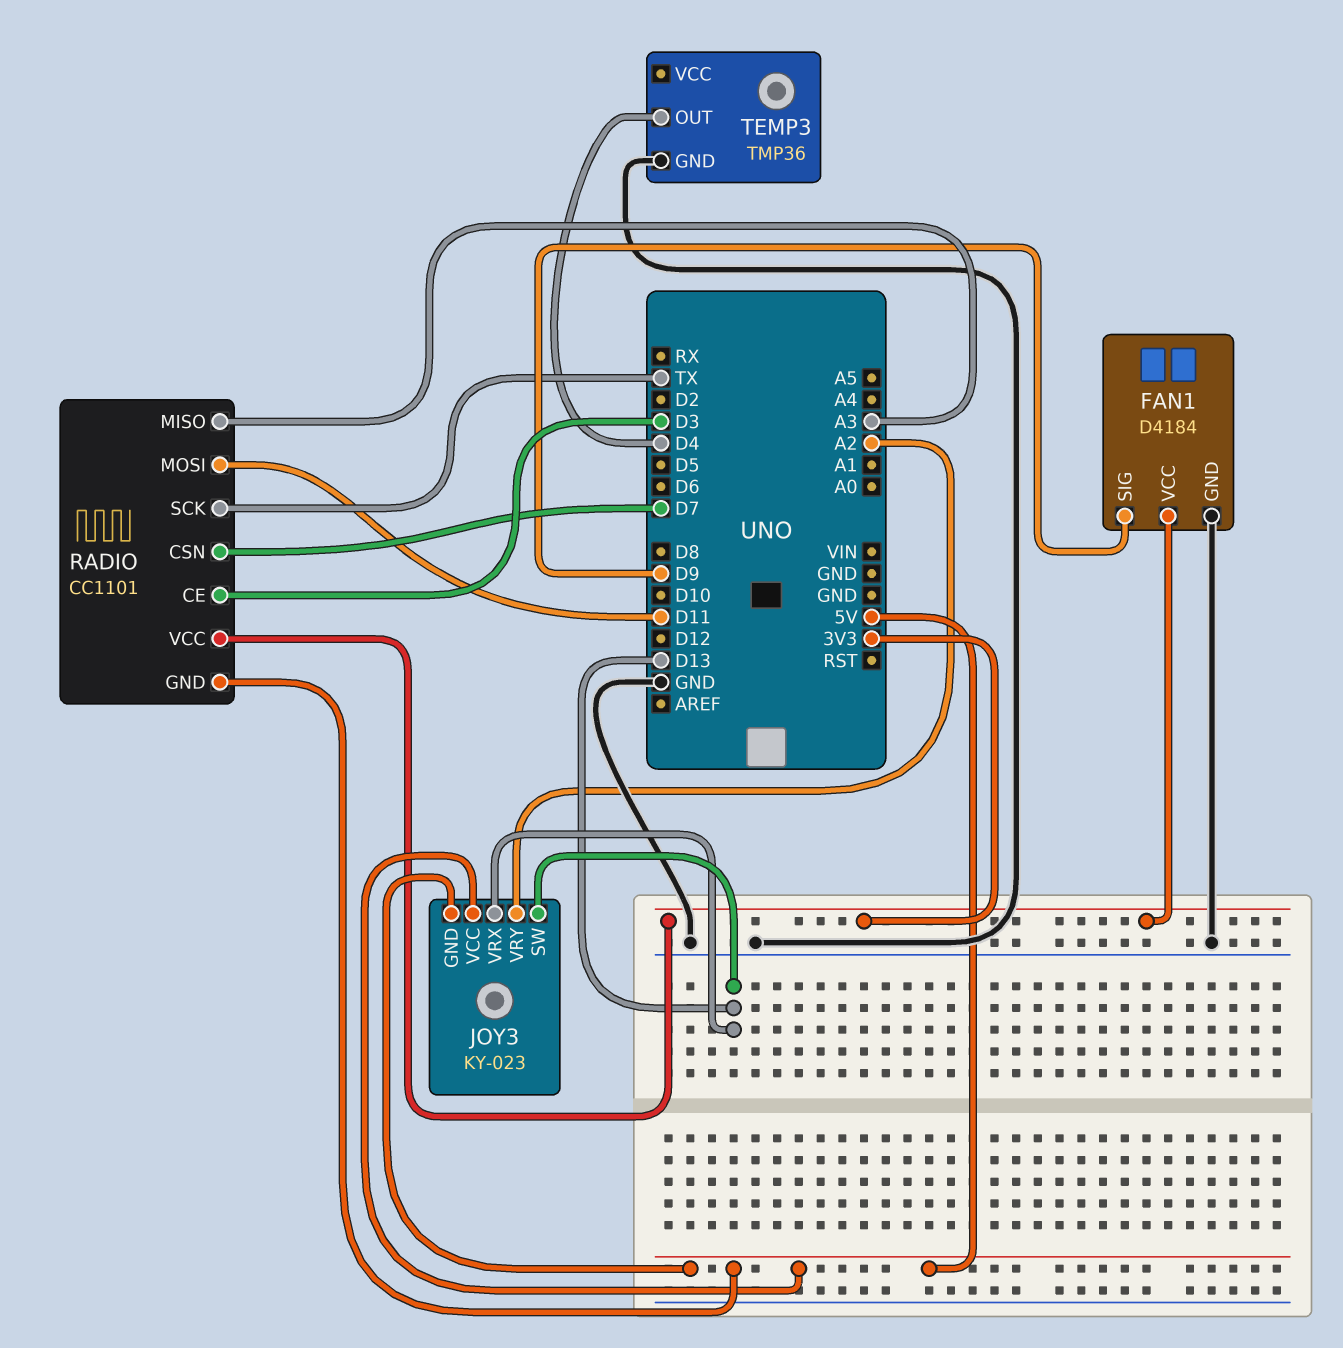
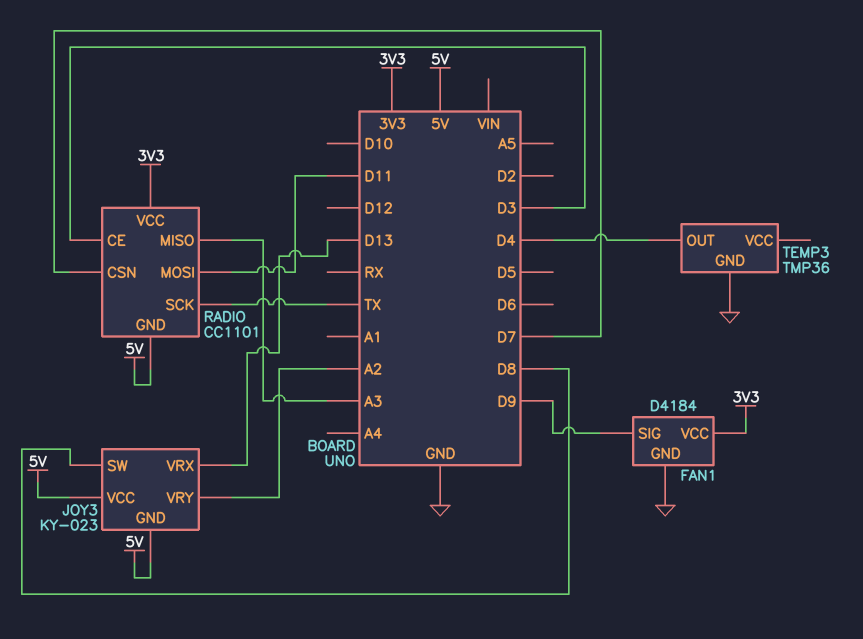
JOY3 pin SW: D13 -> D8

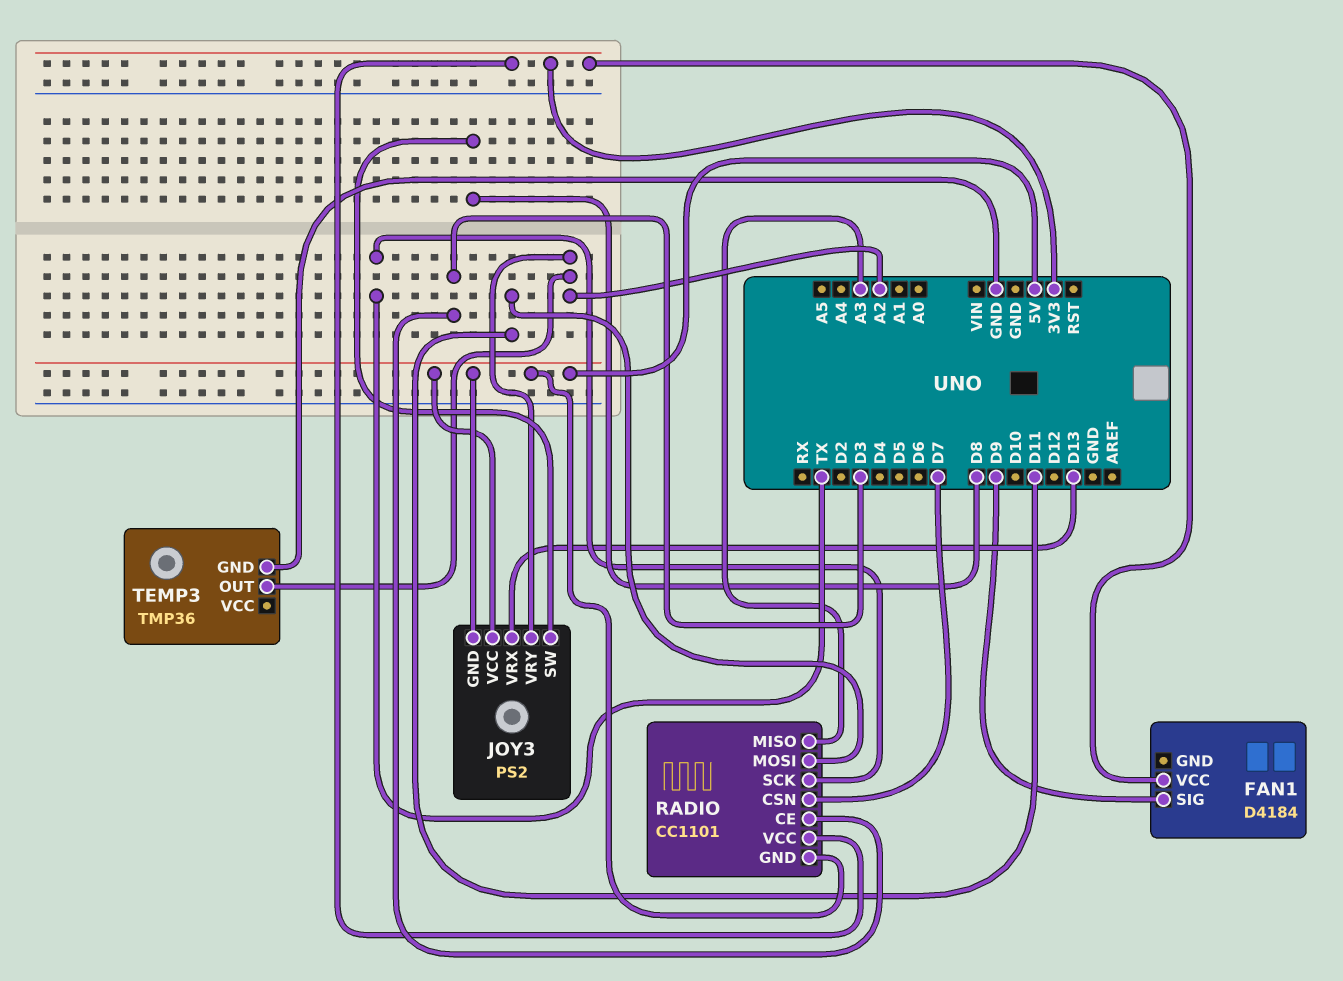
FAN1 pin GND: GND -> none
JOY3: KY-023 -> PS2
TEMP3 pin OUT: D4 -> A2

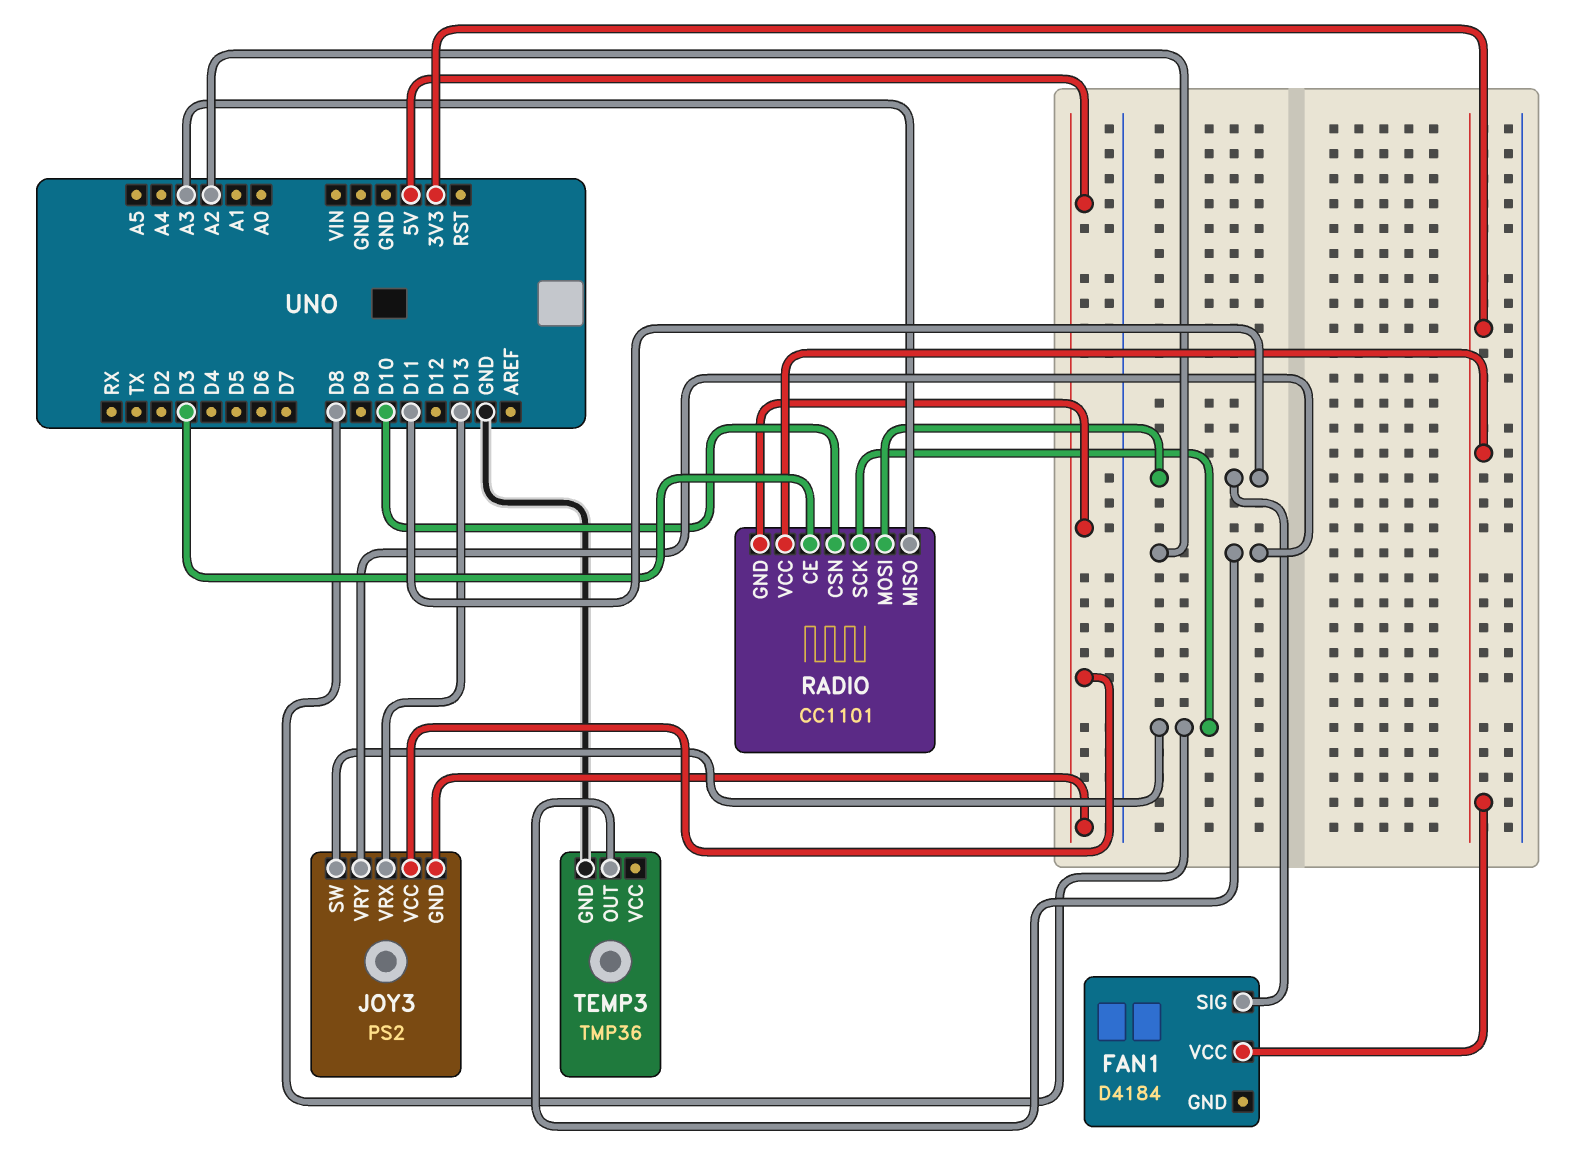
FAN1 pin SIG: D9 -> D11
RADIO pin CSN: D7 -> D10
RADIO pin SCK: TX -> D8

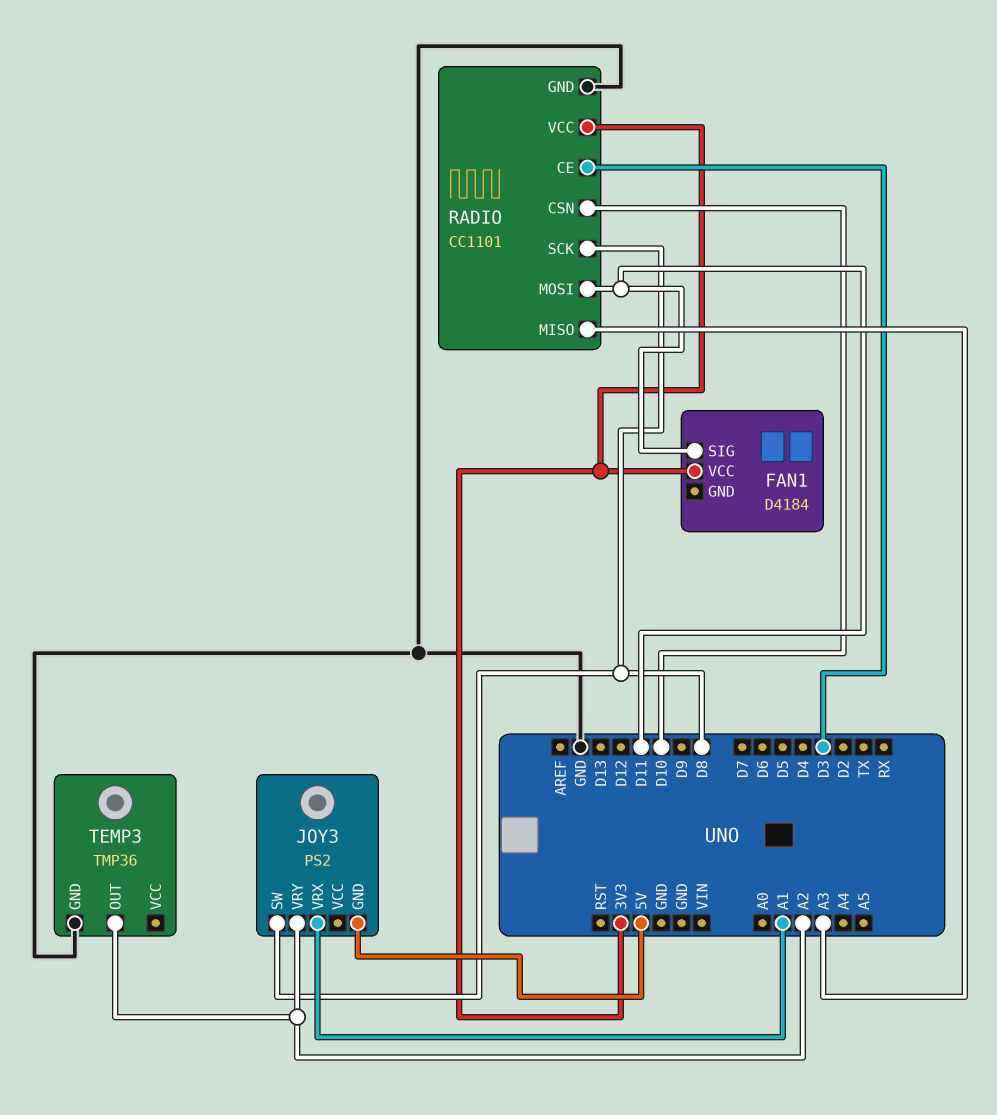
JOY3 pin VCC: 5V -> none
JOY3 pin VRX: D13 -> A1
RADIO pin GND: 5V -> GND

